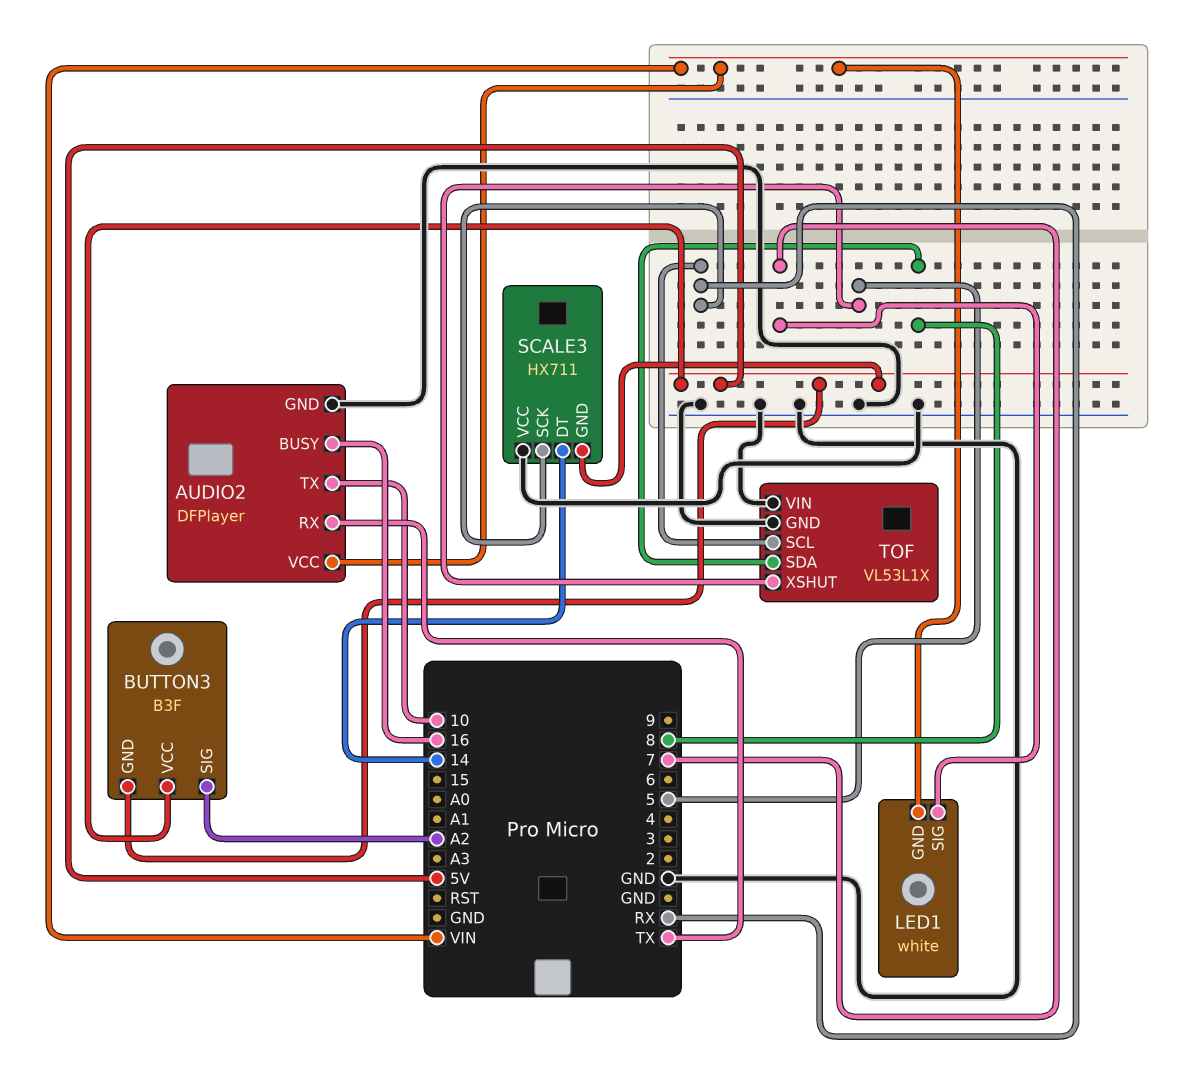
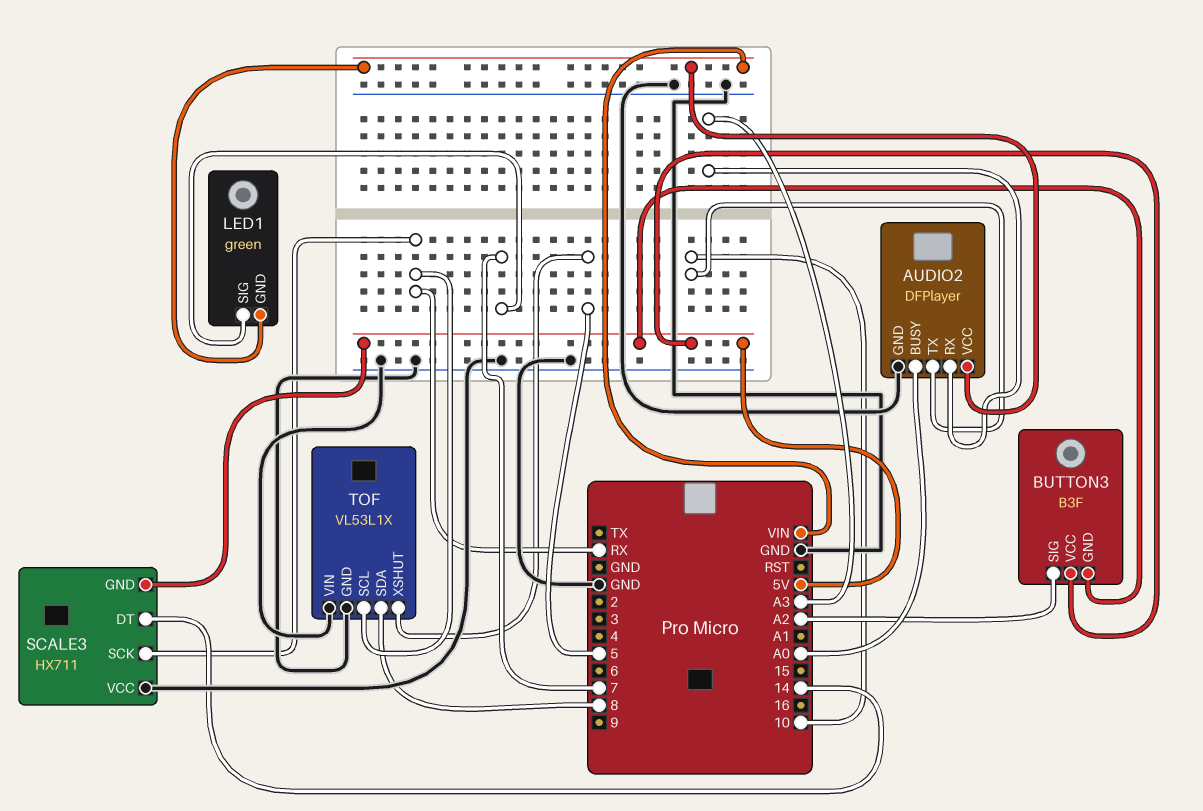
AUDIO2 pin BUSY: 16 -> A0
AUDIO2 pin RX: TX -> A3
LED1: white -> green

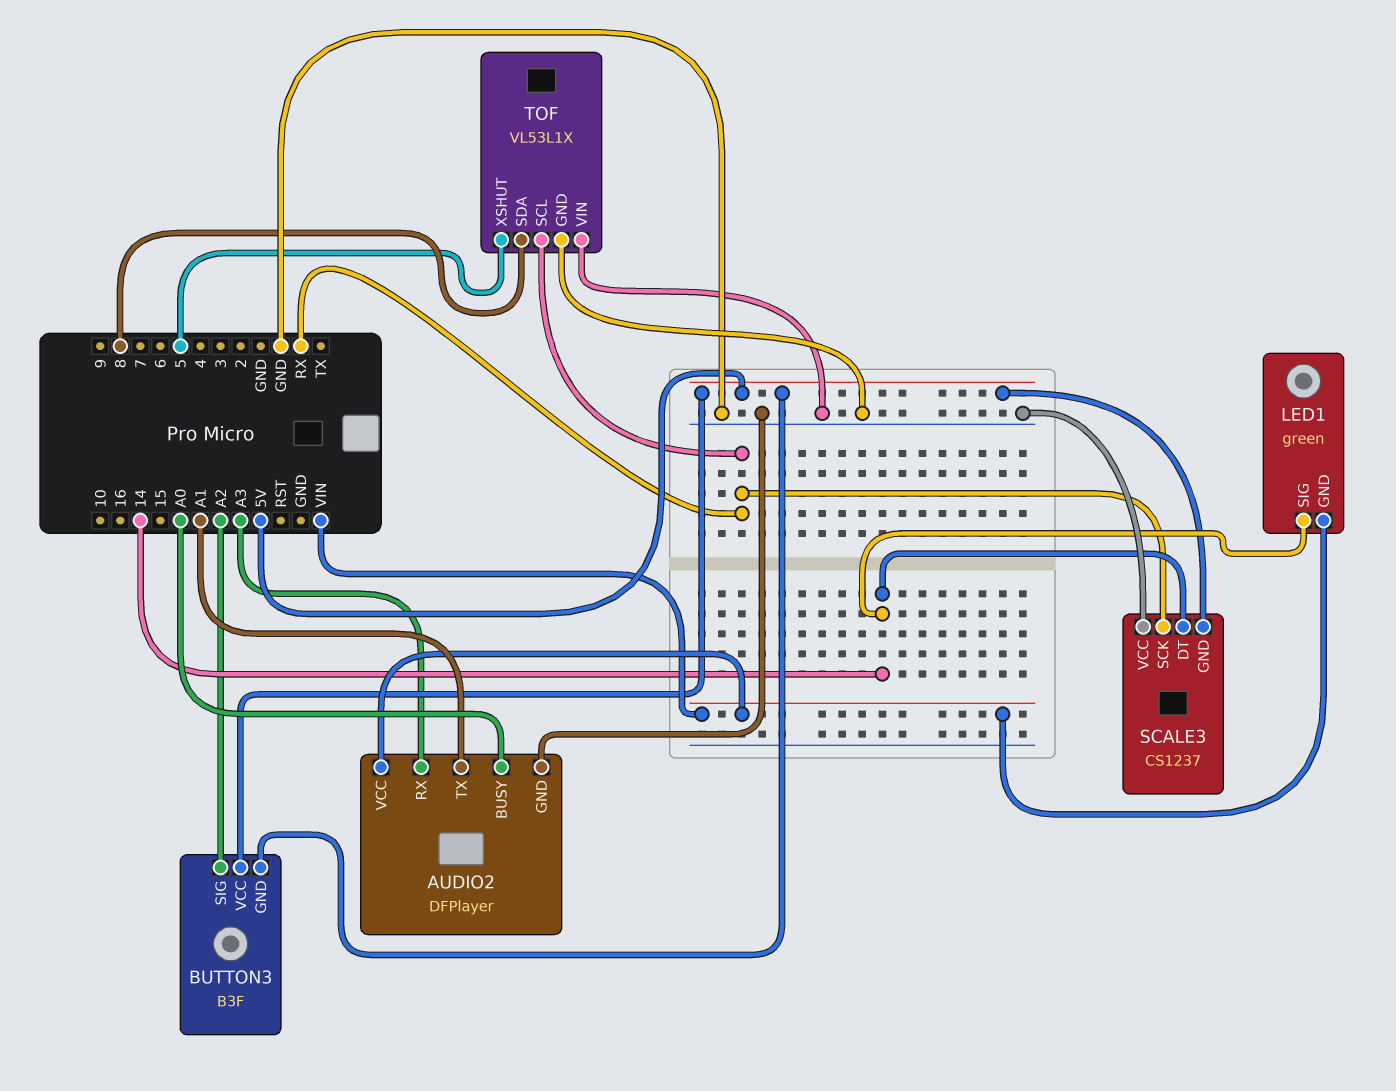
AUDIO2 pin TX: 10 -> A1
LED1 pin SIG: 7 -> 14
SCALE3: HX711 -> CS1237

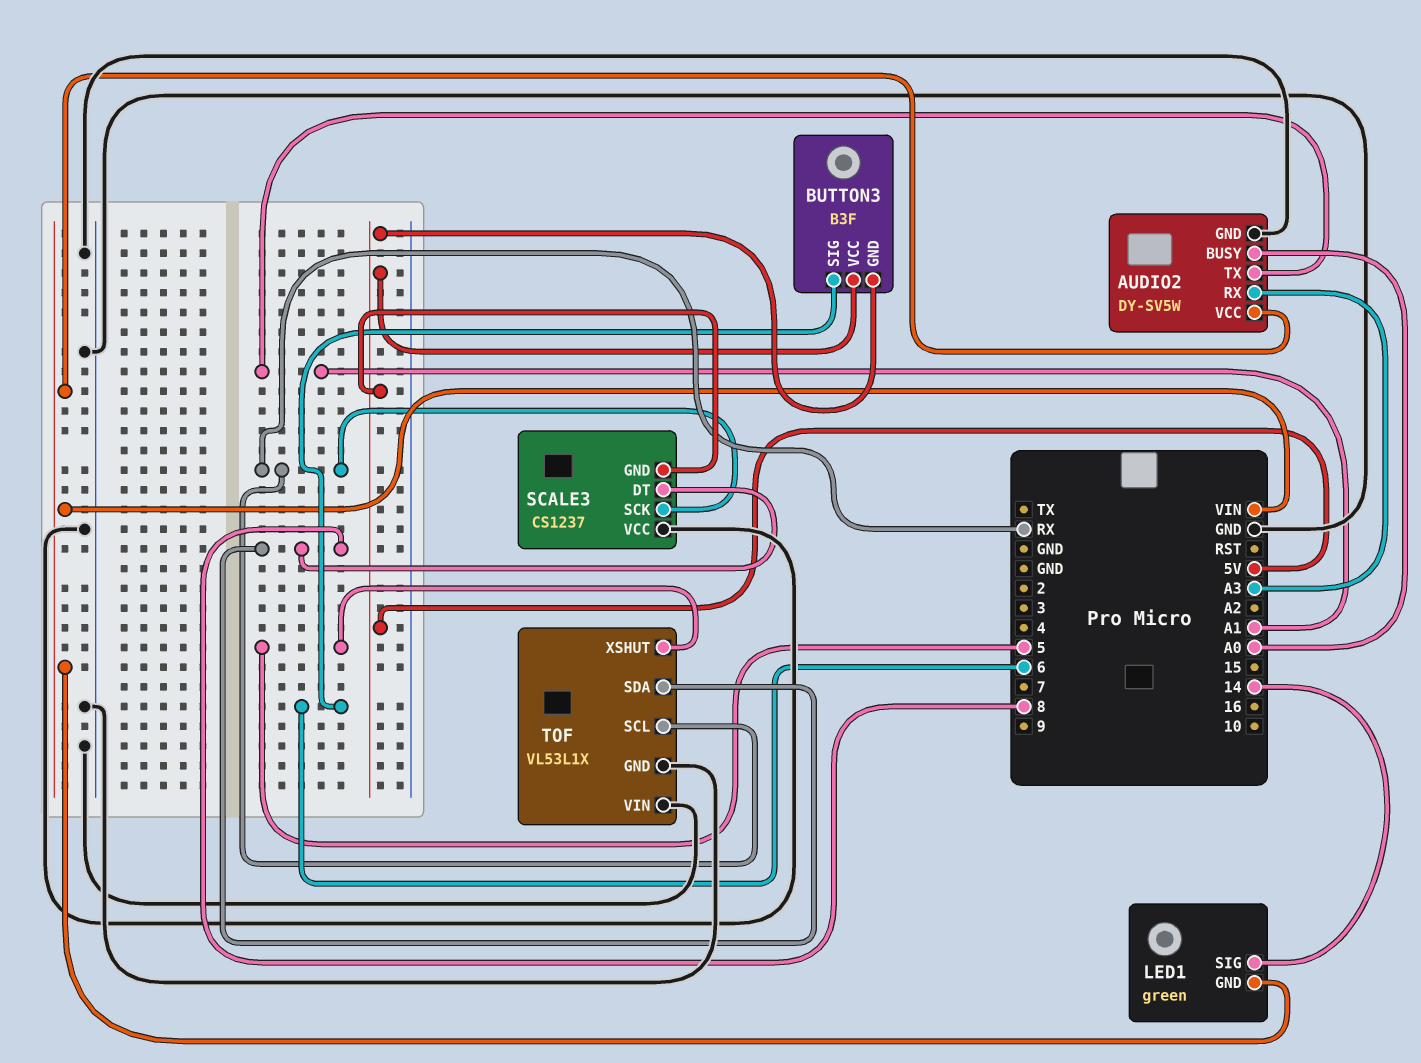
AUDIO2: DFPlayer -> DY-SV5W
BUTTON3 pin SIG: A2 -> 6
SCALE3 pin DT: 14 -> 8

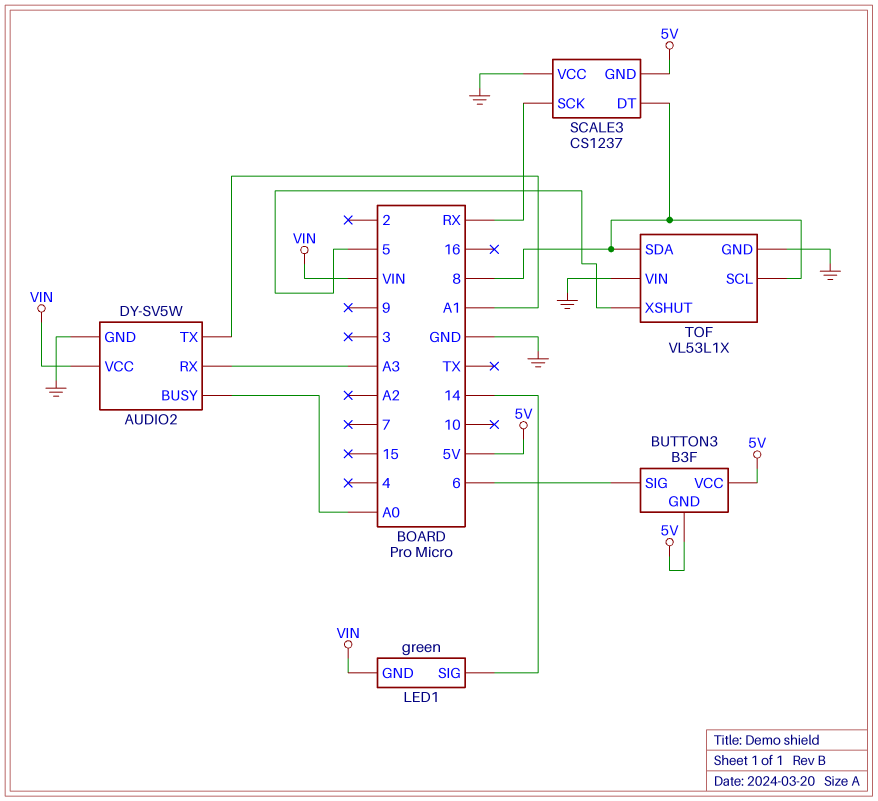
TOF pin SCL: RX -> 8

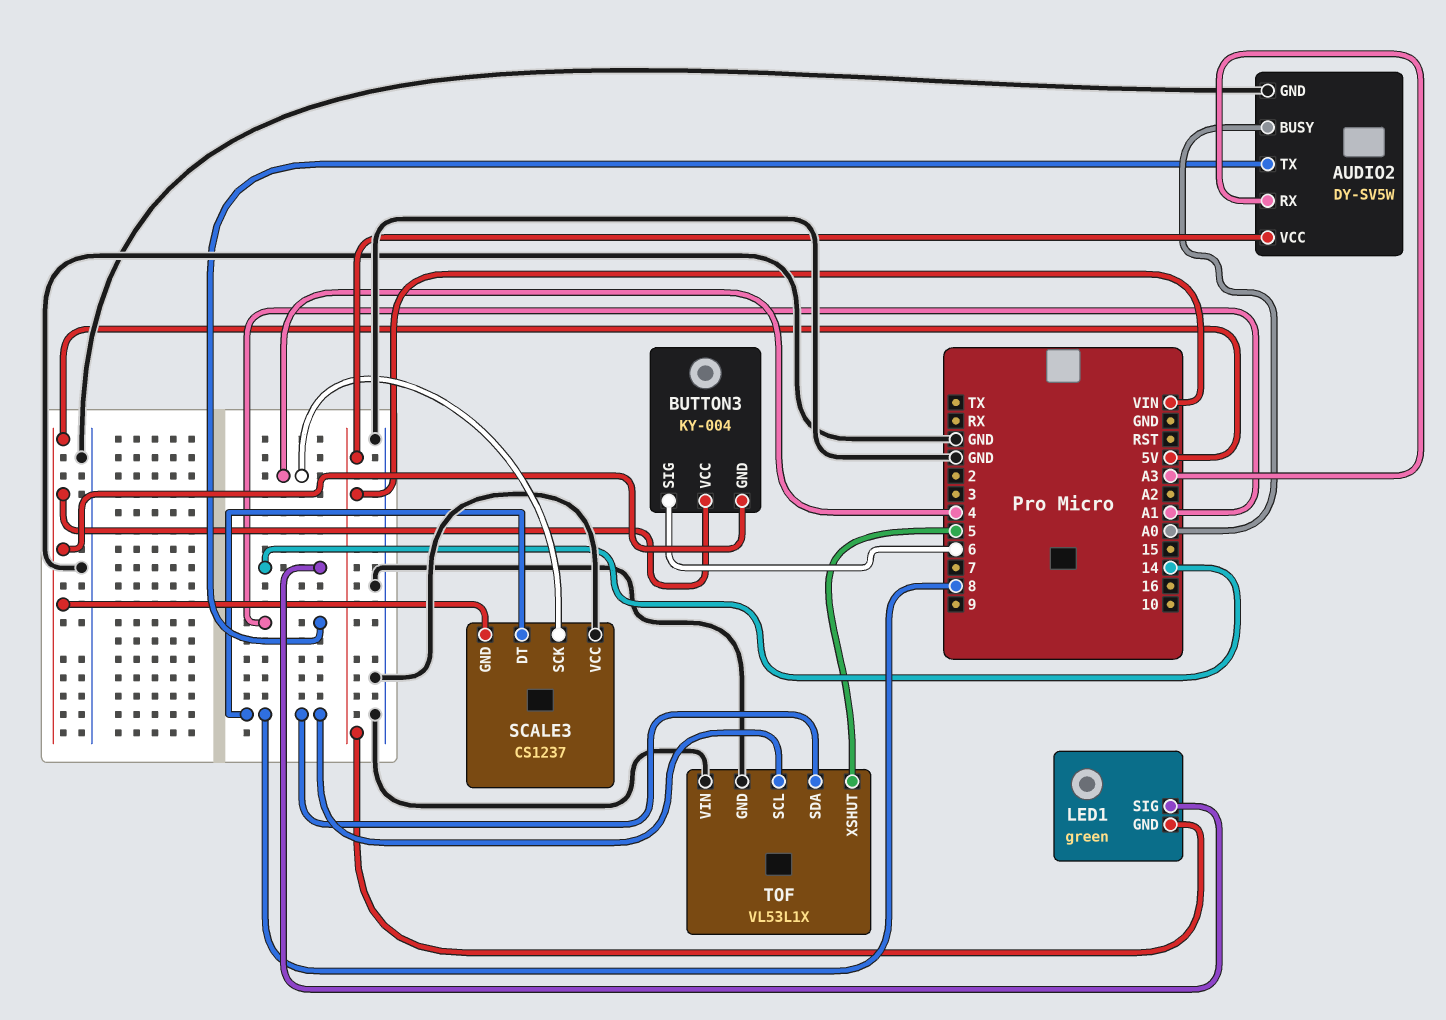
BUTTON3: B3F -> KY-004
SCALE3 pin SCK: RX -> 4

